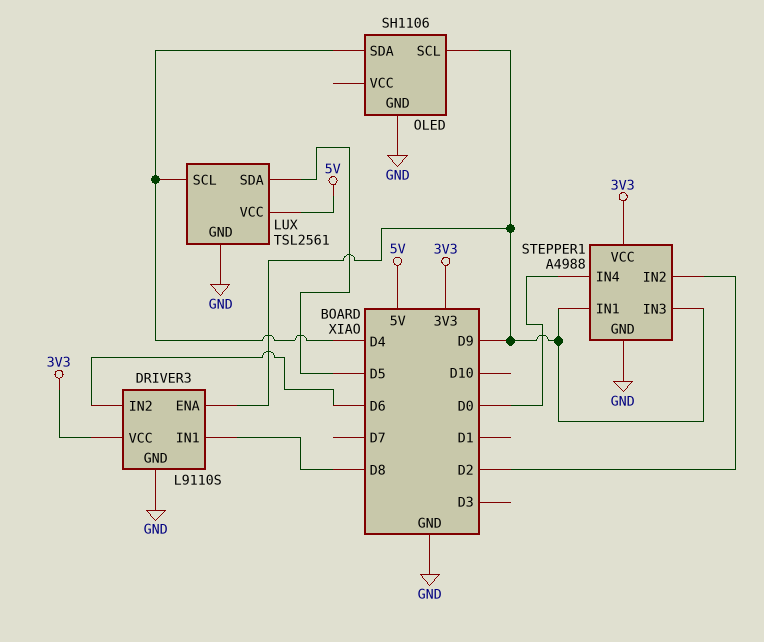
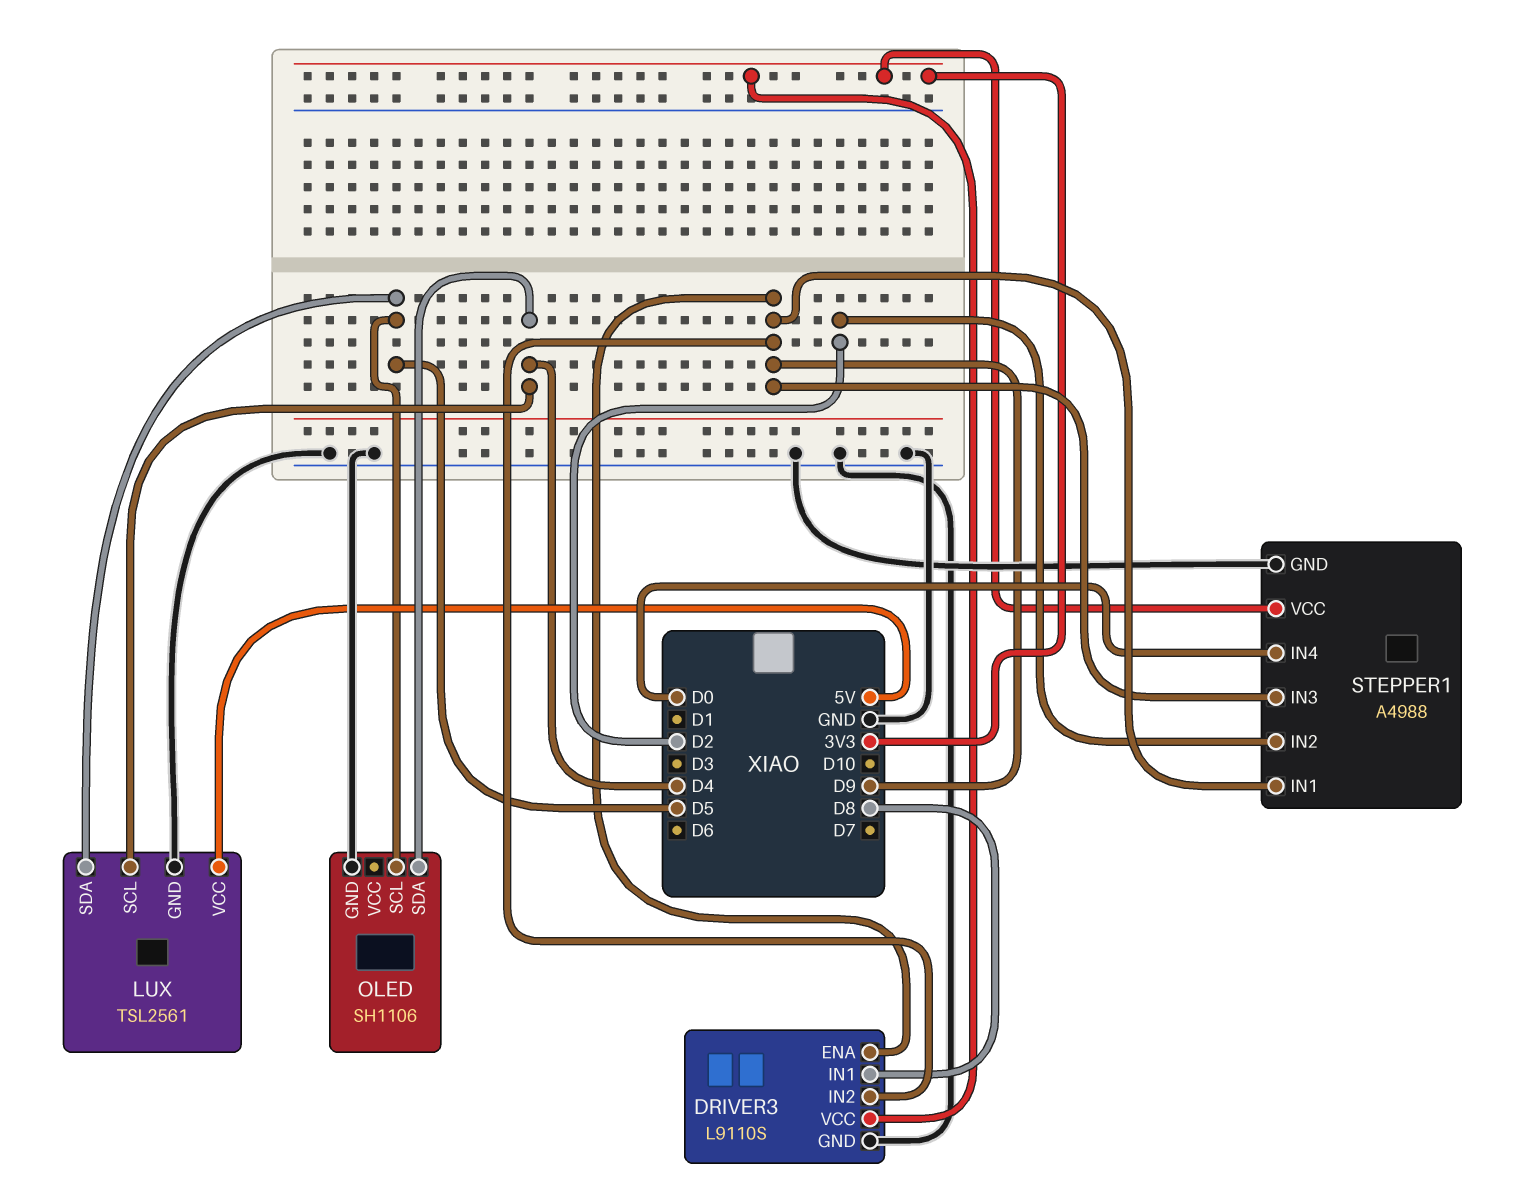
DRIVER3 pin IN2: D6 -> D9
OLED pin SCL: D9 -> D5

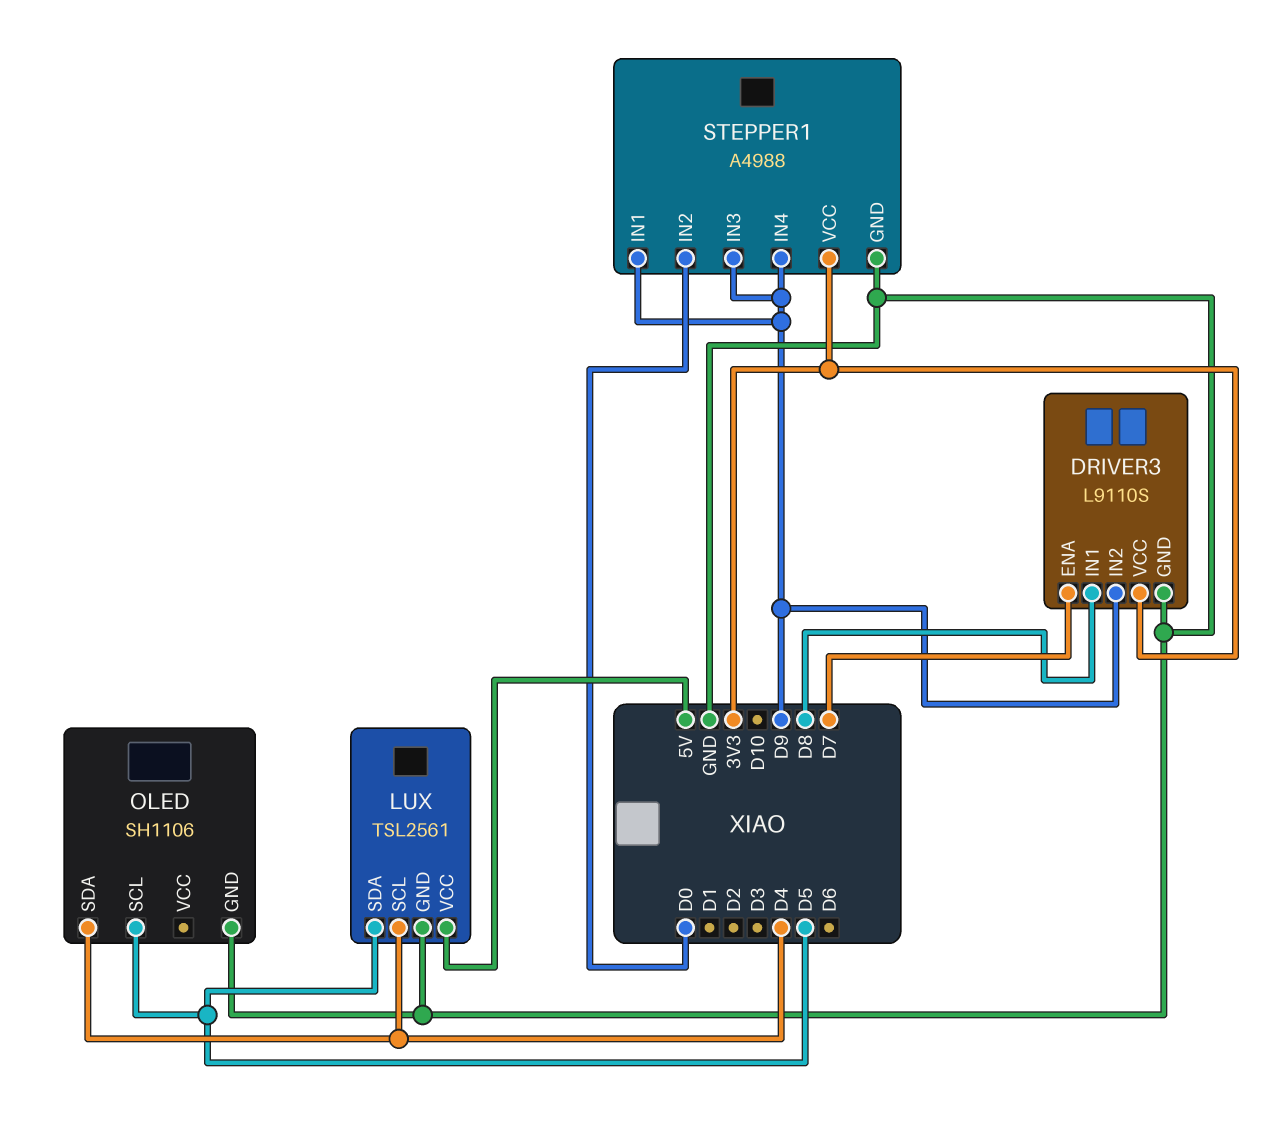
DRIVER3 pin ENA: D9 -> D7
STEPPER1 pin IN2: D2 -> D0
STEPPER1 pin IN4: D0 -> D9

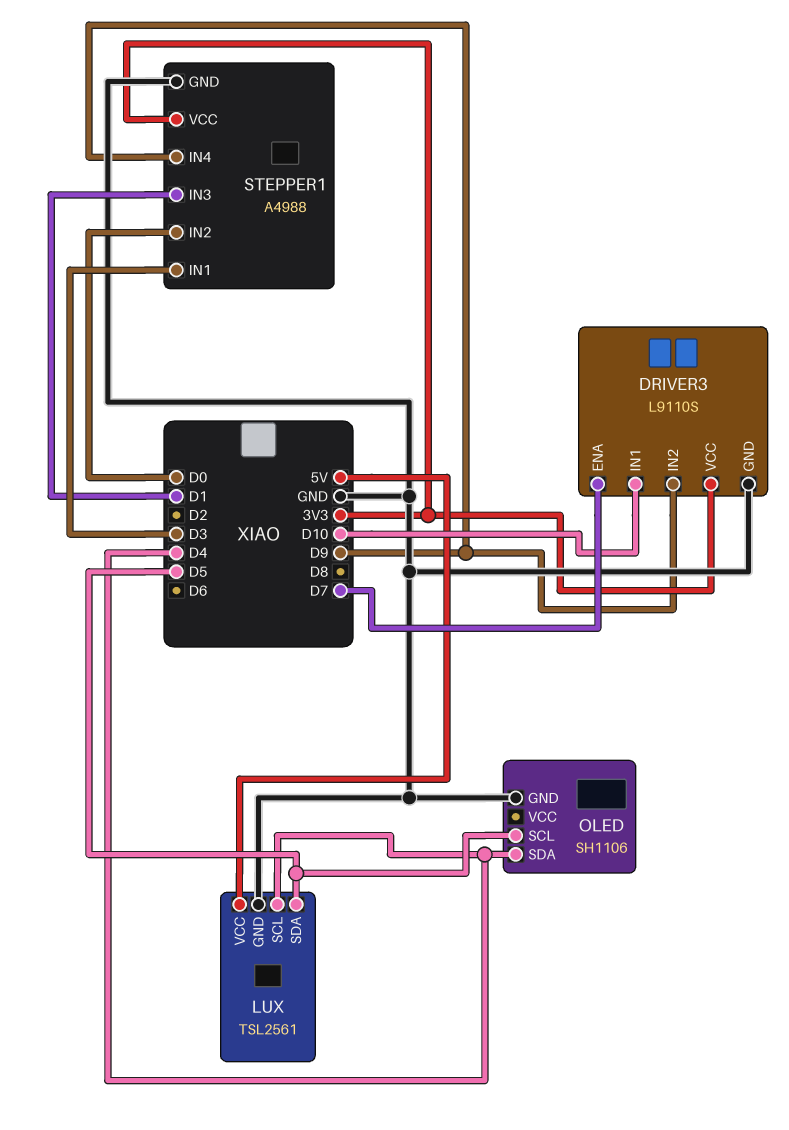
DRIVER3 pin IN1: D8 -> D10
STEPPER1 pin IN1: D9 -> D3
STEPPER1 pin IN3: D9 -> D1

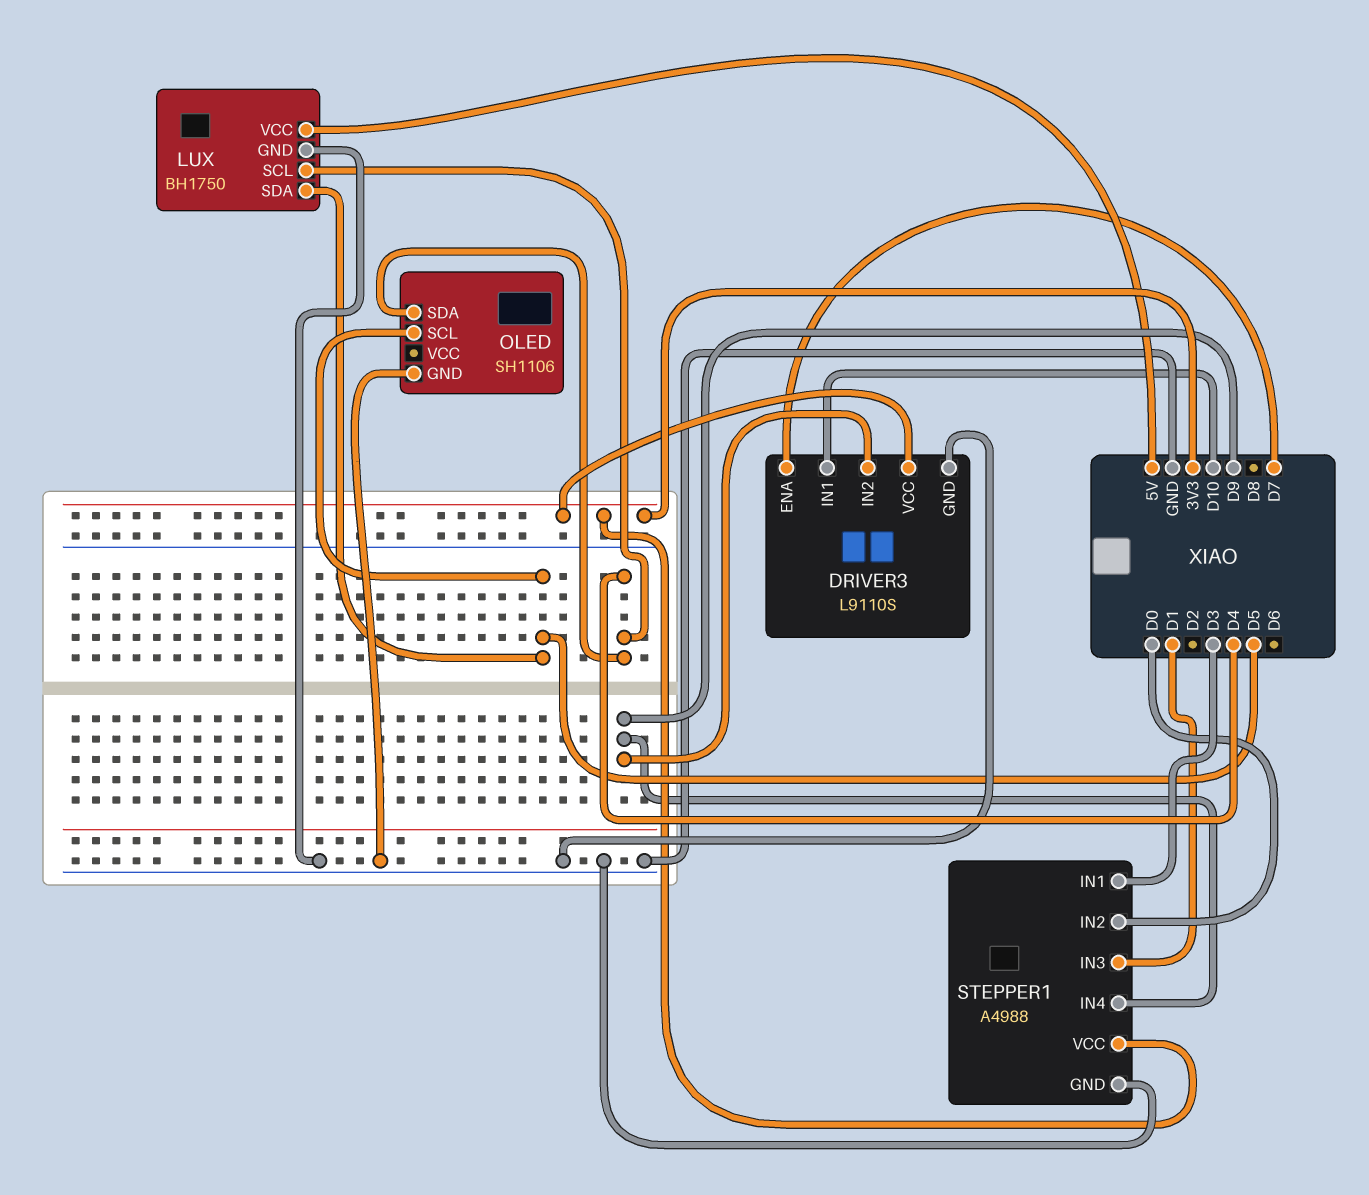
LUX: TSL2561 -> BH1750

